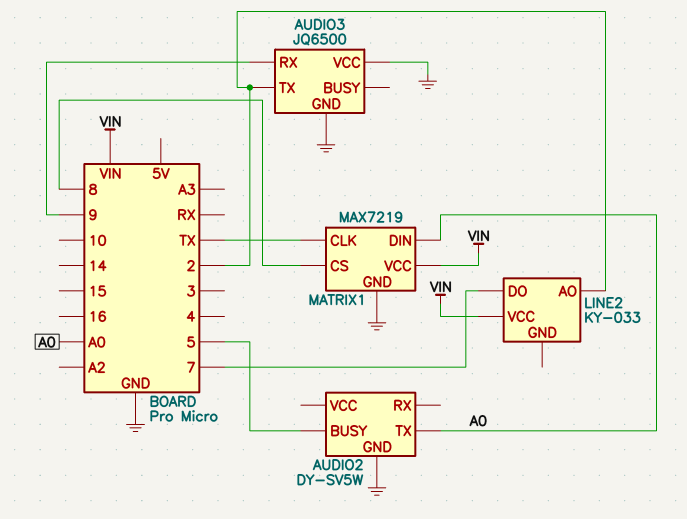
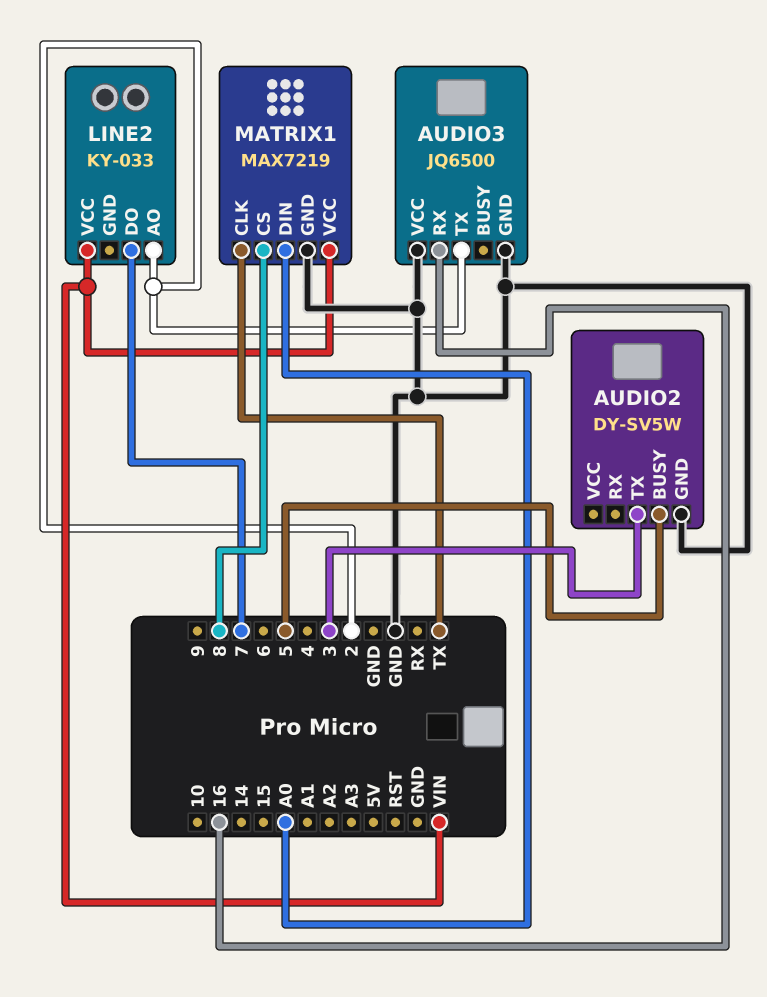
AUDIO2 pin TX: A0 -> 3
AUDIO3 pin RX: 9 -> 16

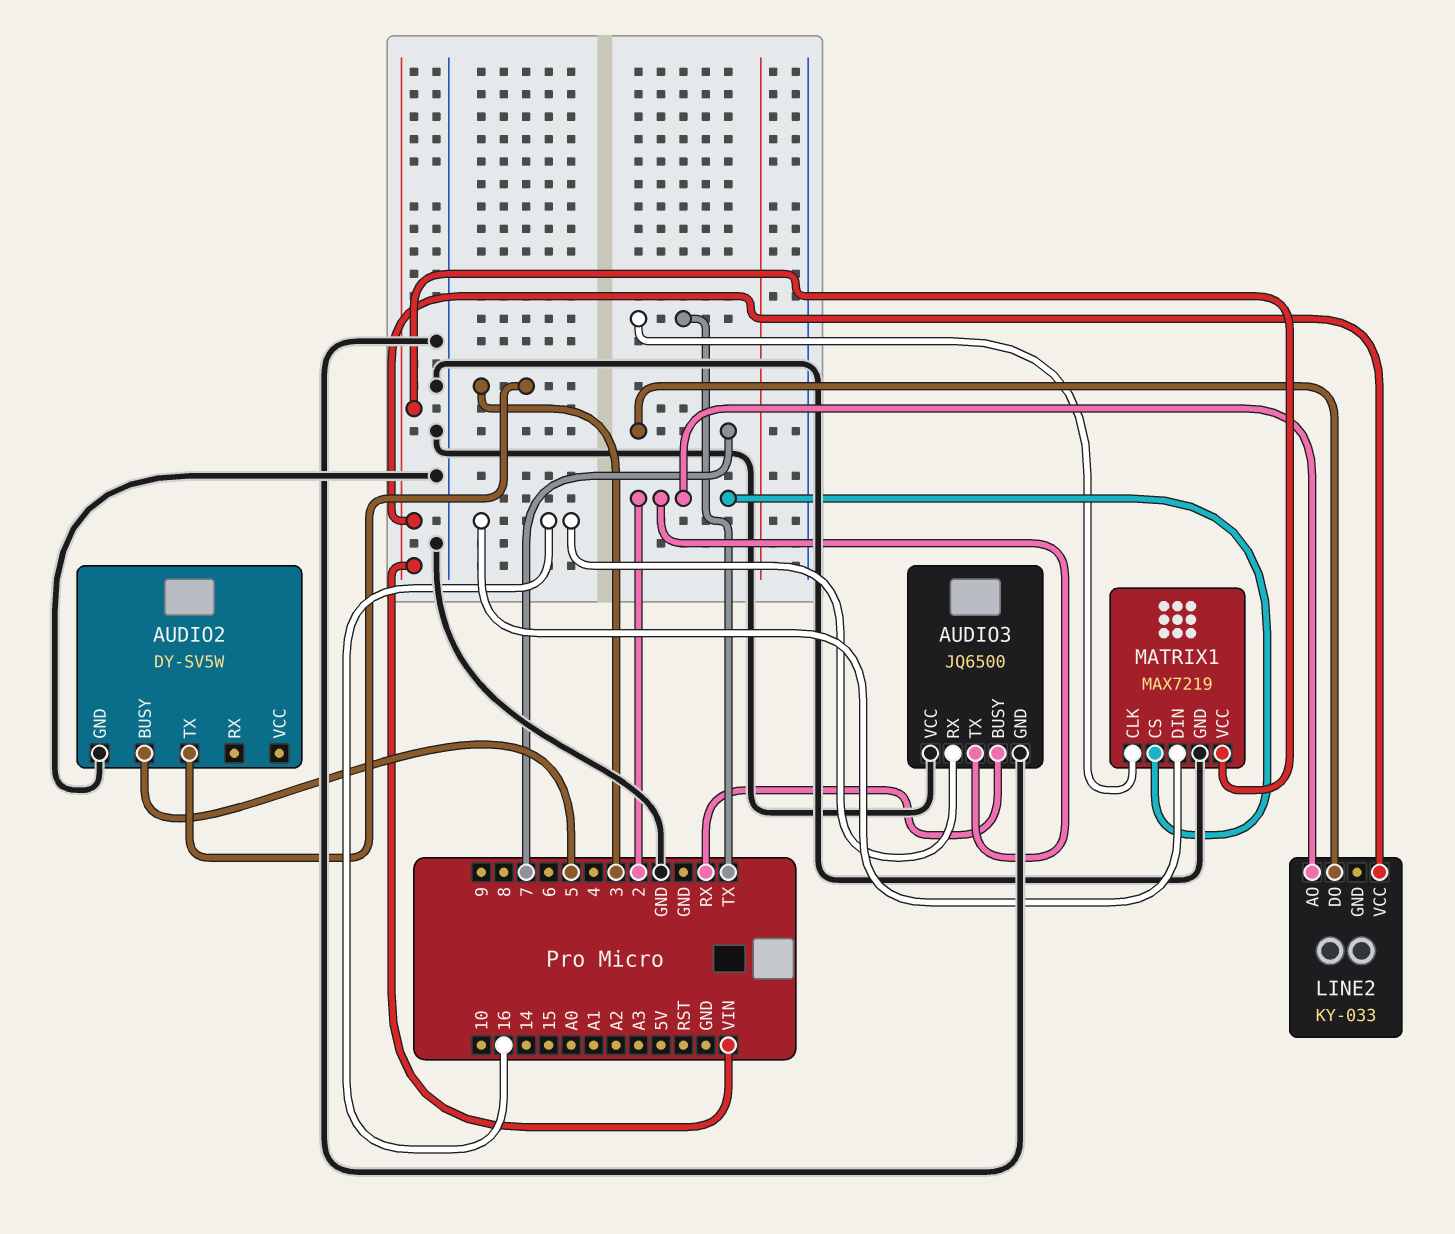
AUDIO3 pin BUSY: none -> RX
MATRIX1 pin CS: 8 -> 2
MATRIX1 pin DIN: A0 -> 16

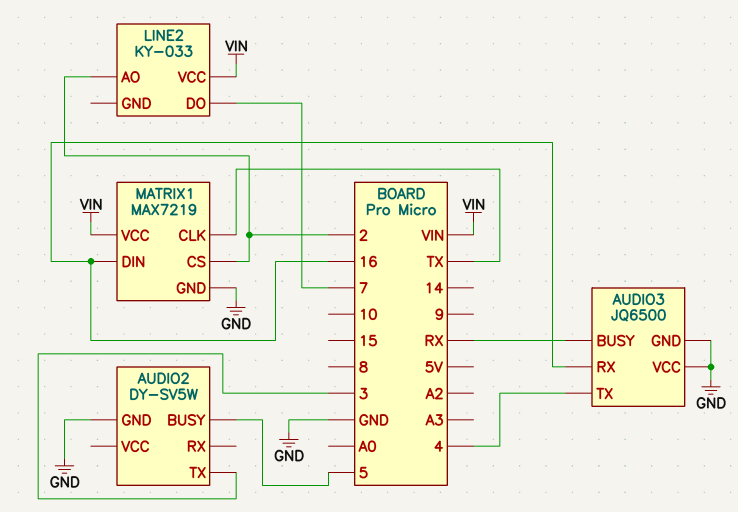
AUDIO3 pin TX: 2 -> 4

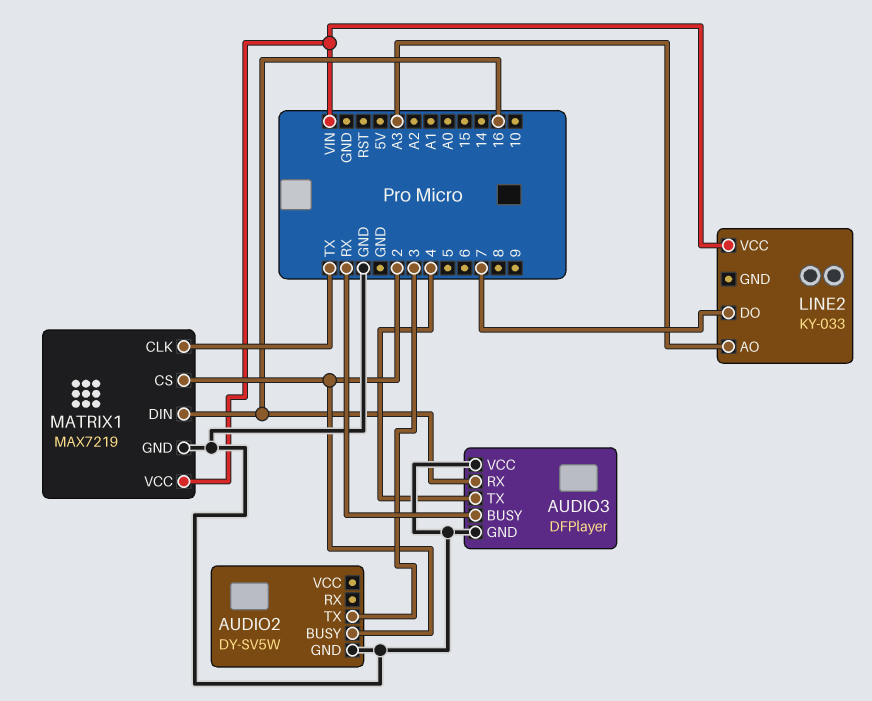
AUDIO2 pin BUSY: 5 -> 2
AUDIO3: JQ6500 -> DFPlayer
LINE2 pin AO: 2 -> A3

